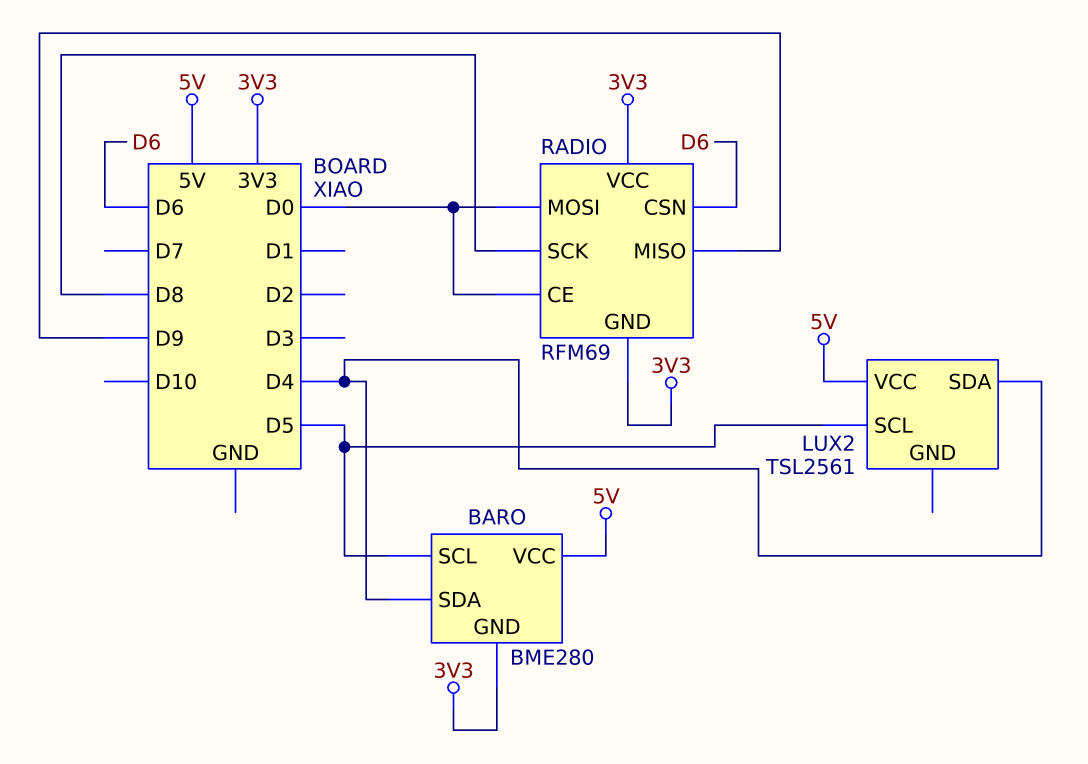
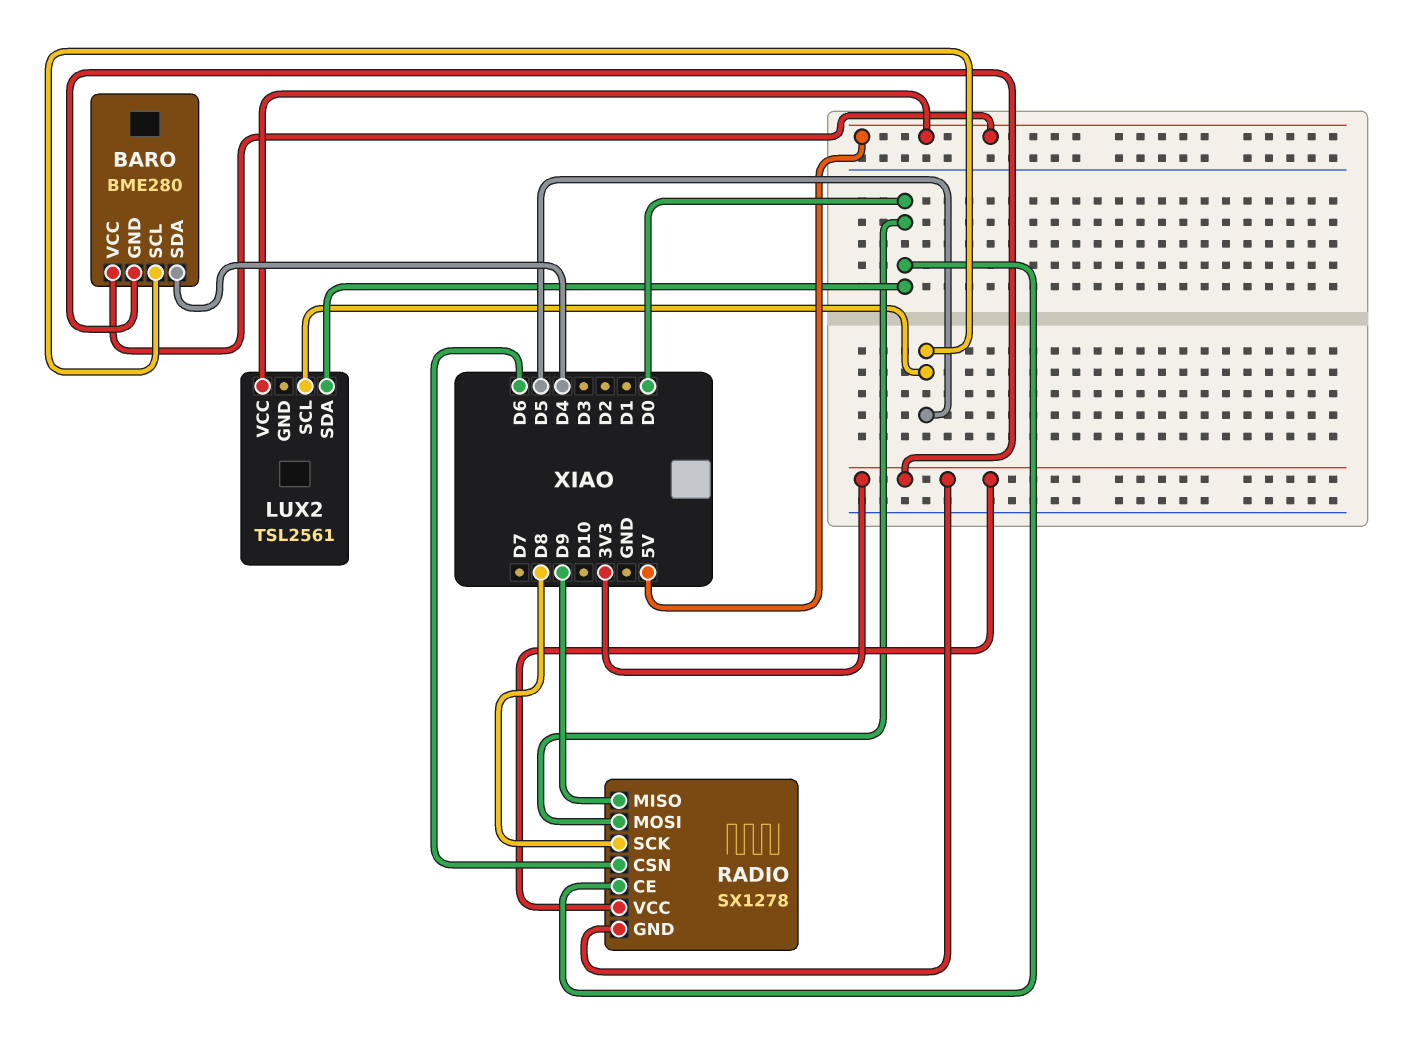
LUX2 pin SDA: D4 -> D0
RADIO: RFM69 -> SX1278

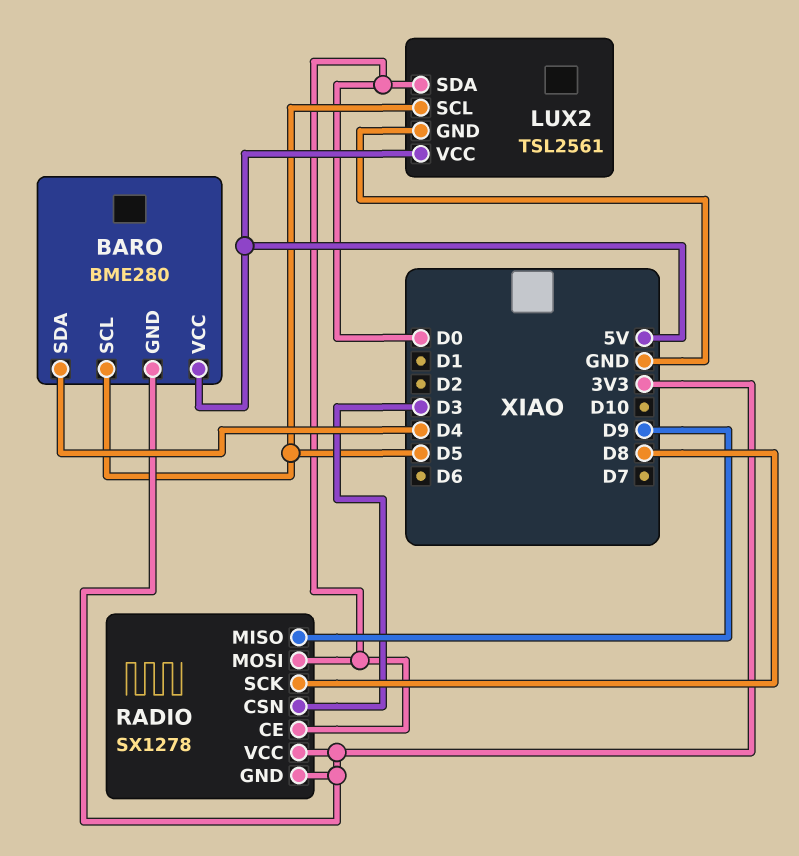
LUX2 pin GND: none -> GND
RADIO pin CSN: D6 -> D3

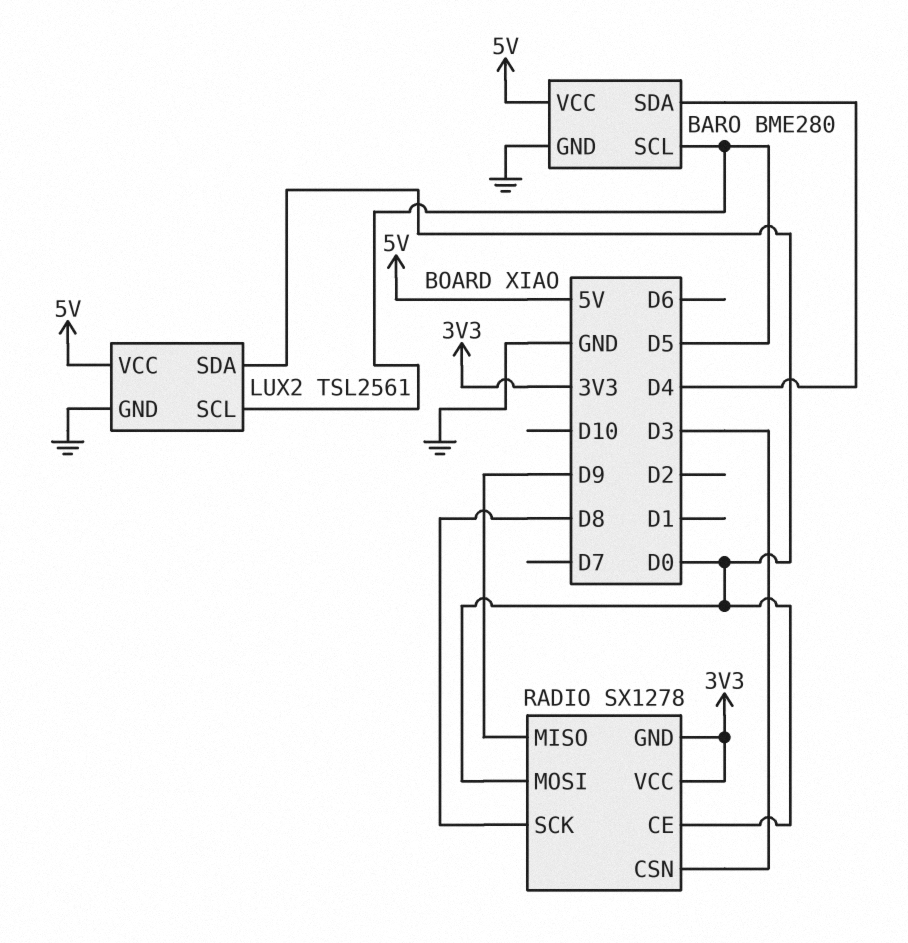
BARO pin GND: 3V3 -> GND

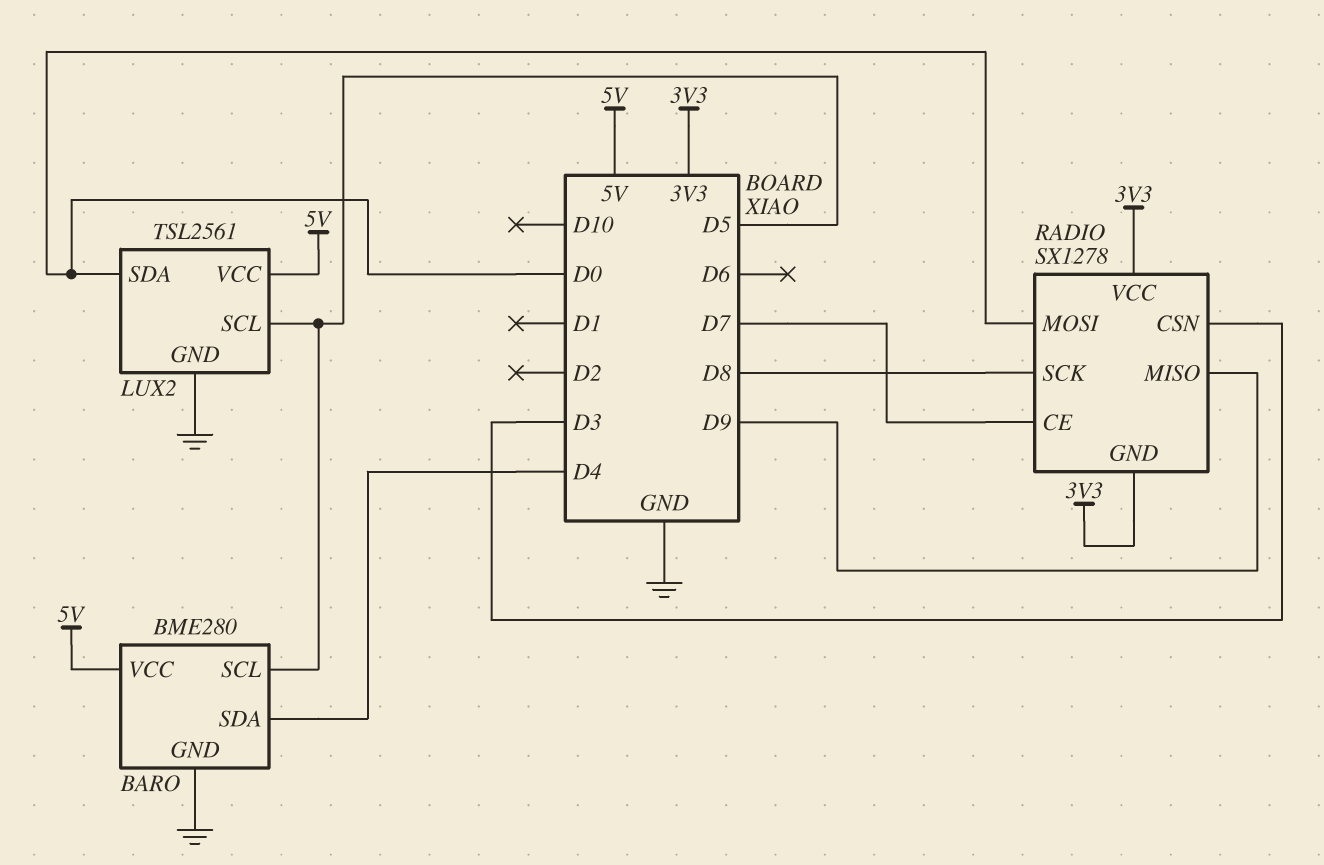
RADIO pin CE: D0 -> D7

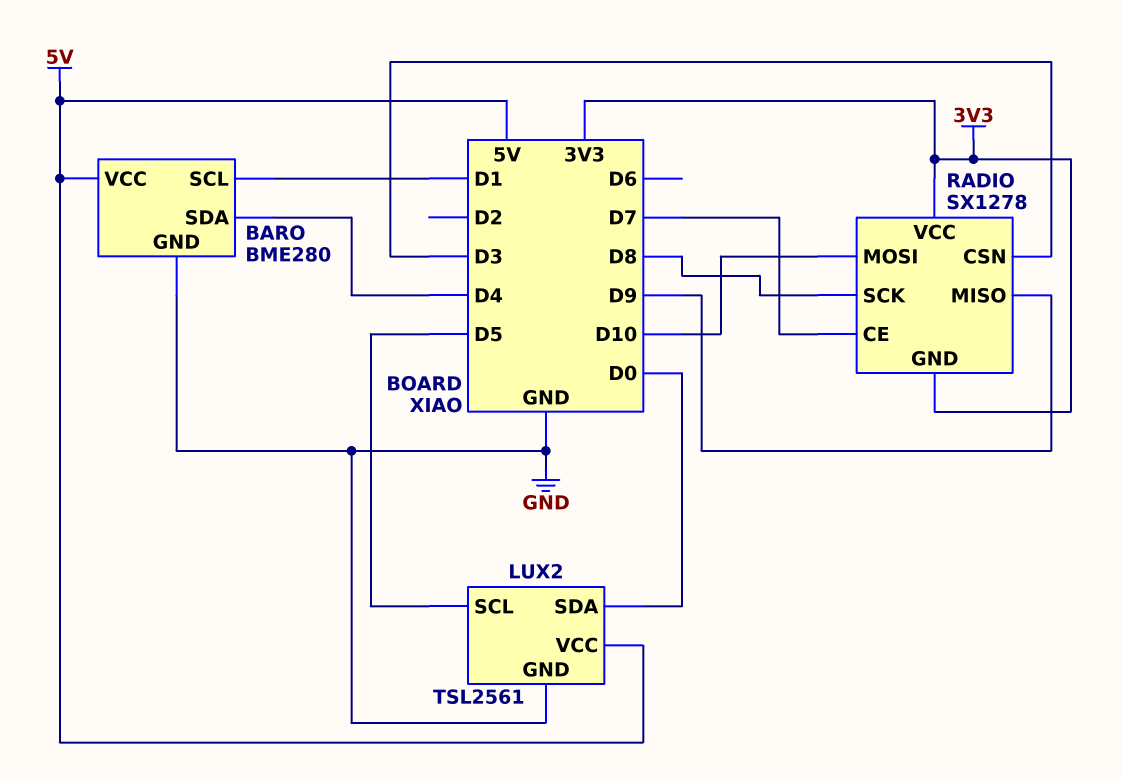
BARO pin SCL: D5 -> D1
RADIO pin MOSI: D0 -> D10

